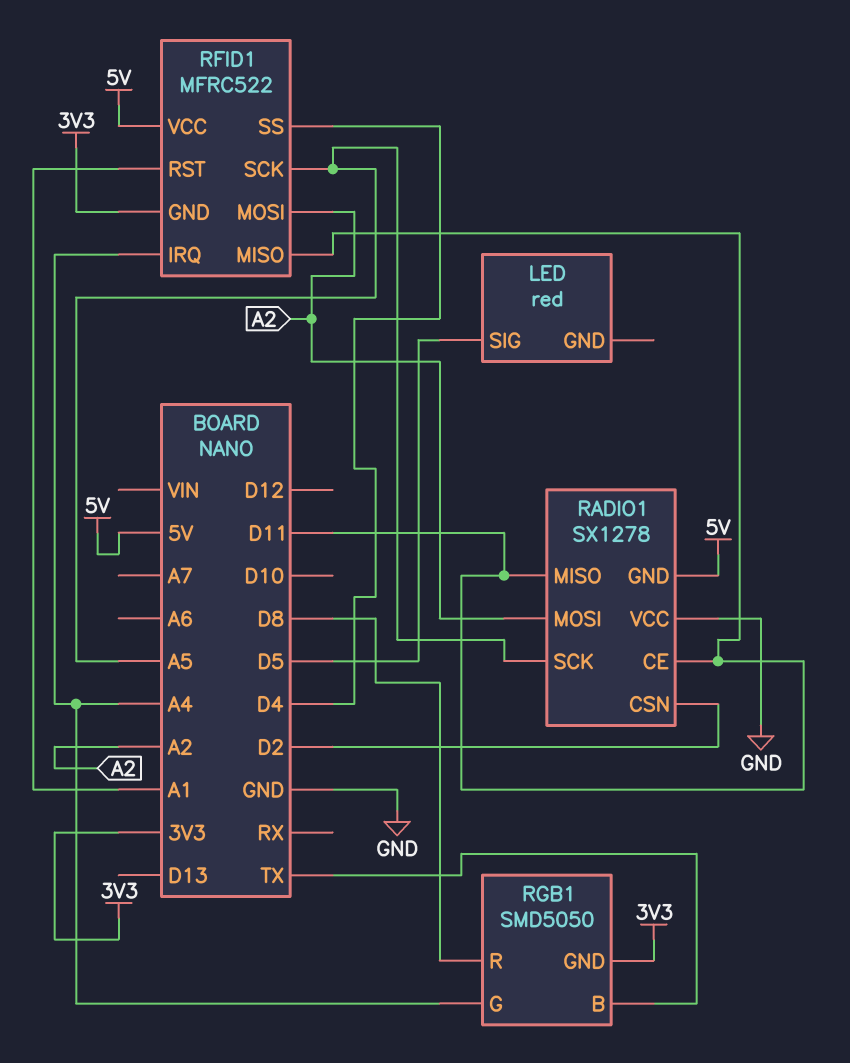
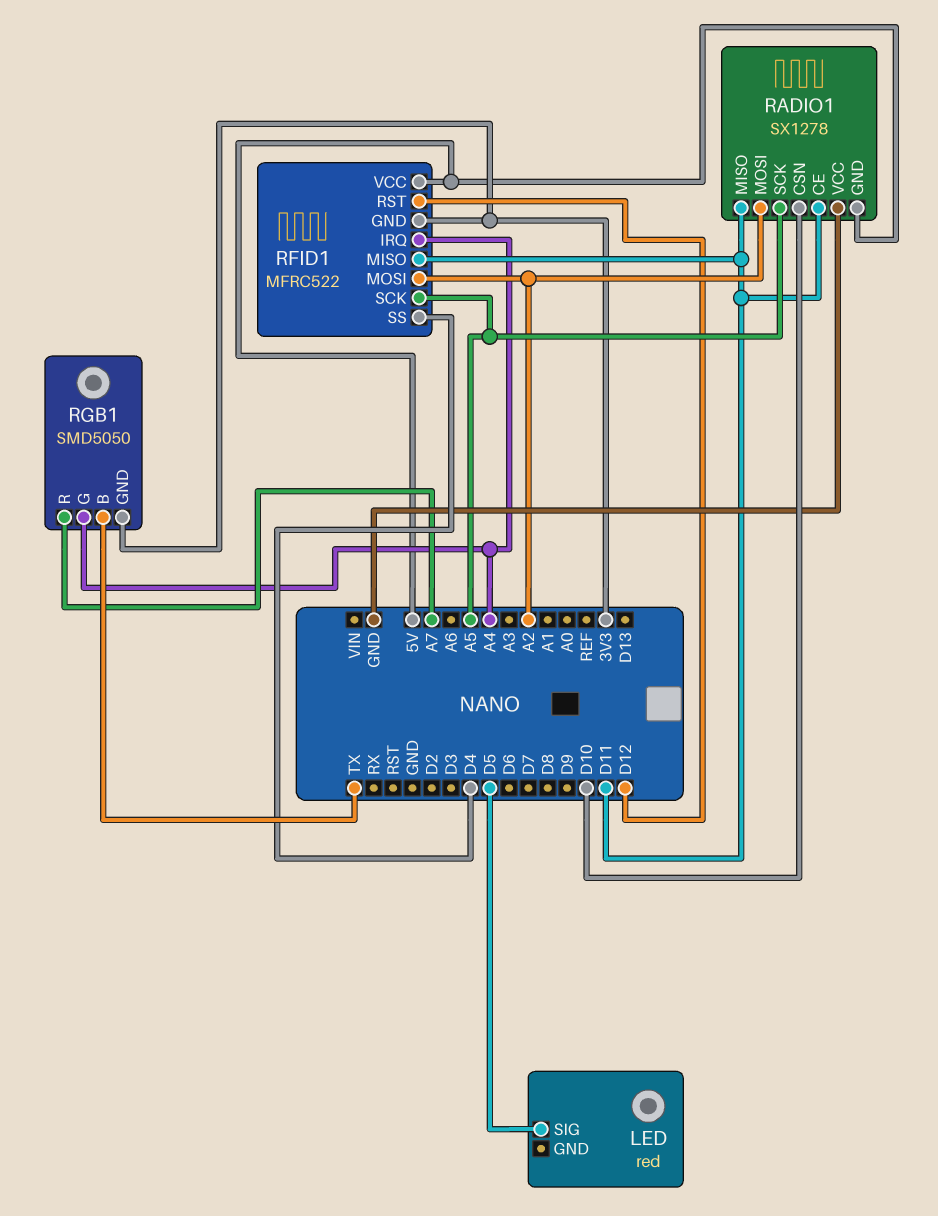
RADIO1 pin CSN: D2 -> D10
RFID1 pin RST: A1 -> D12
RGB1 pin R: D8 -> A7

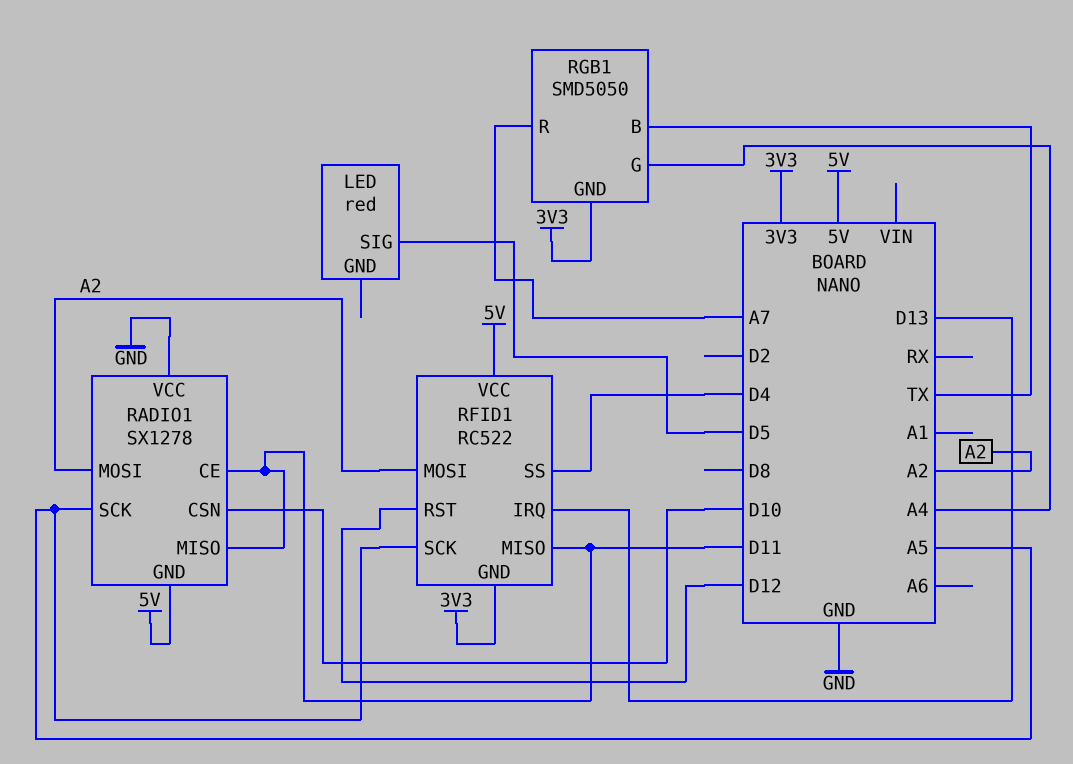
RFID1: MFRC522 -> RC522
RFID1 pin IRQ: A4 -> D13

